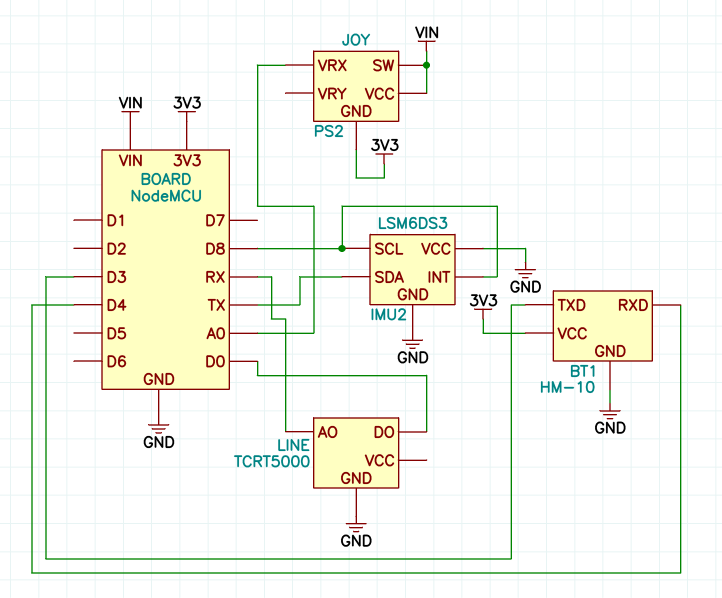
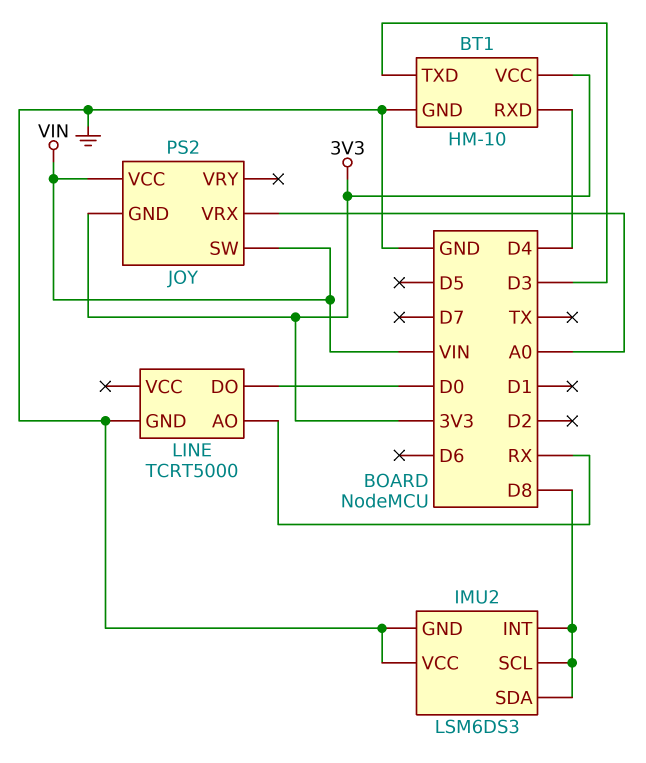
IMU2 pin SDA: TX -> D8

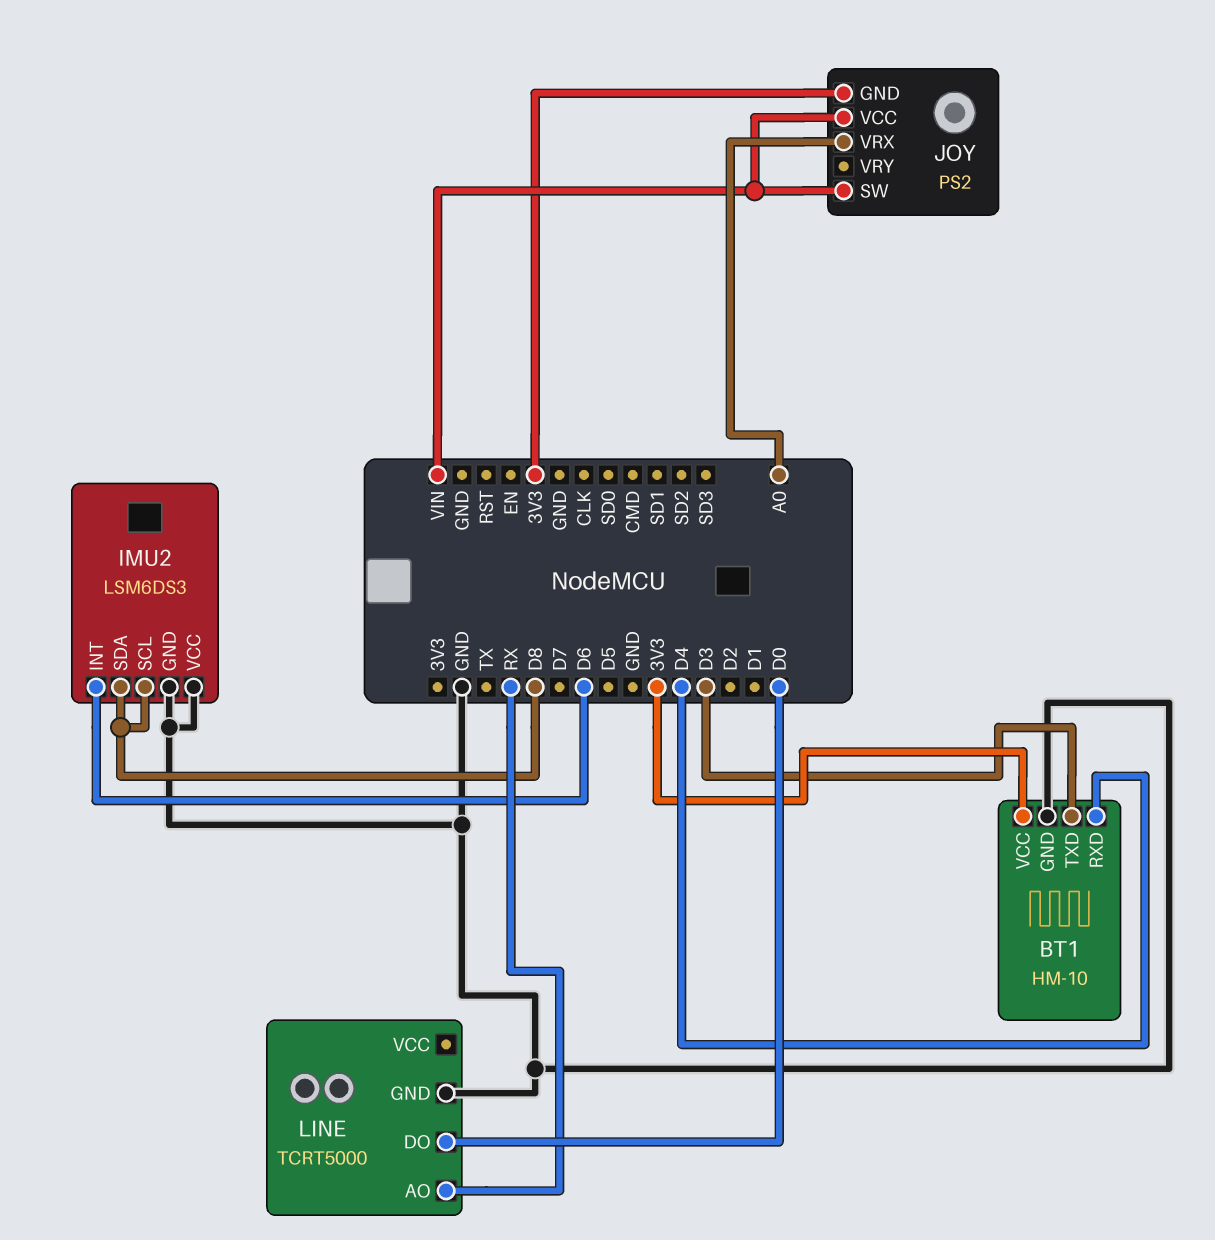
IMU2 pin INT: D8 -> D6

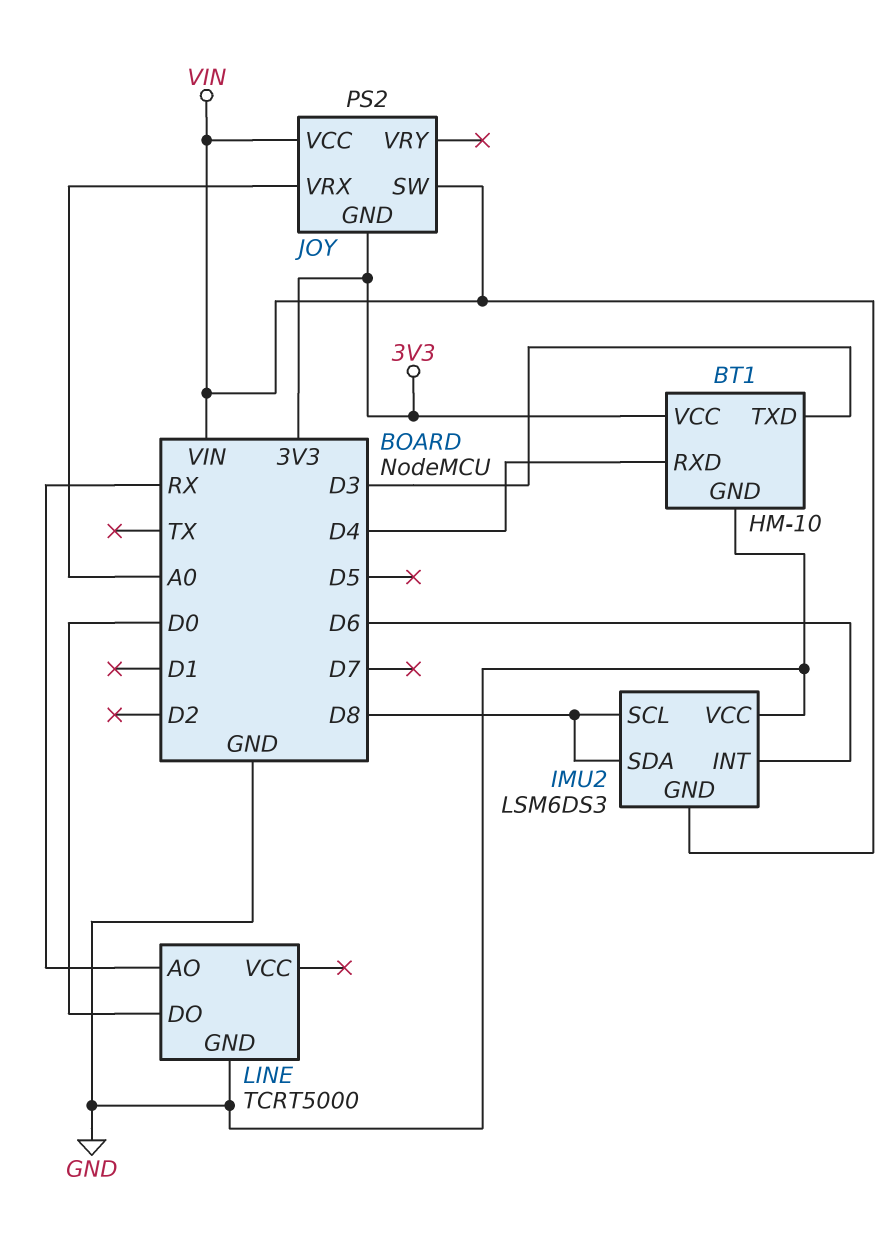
IMU2 pin GND: GND -> VIN

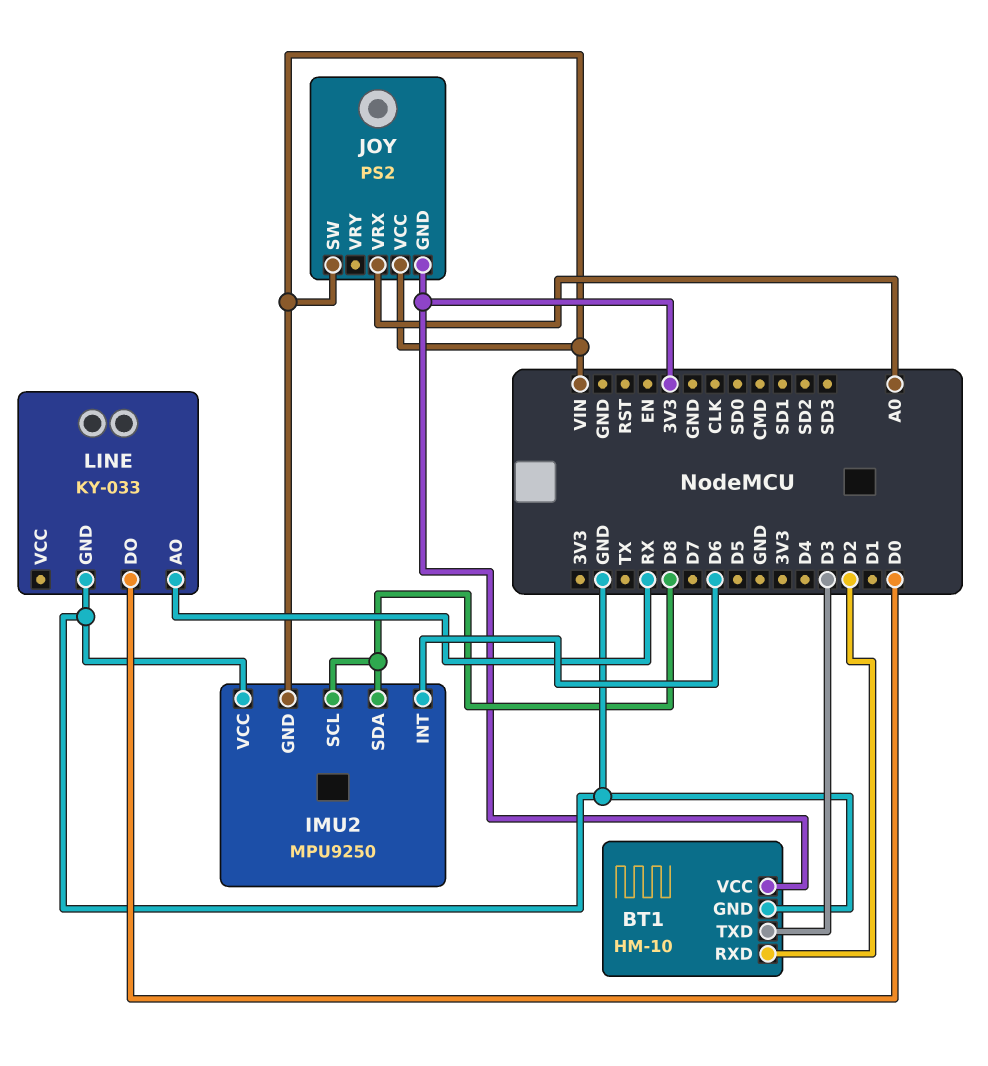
BT1 pin RXD: D4 -> D2
IMU2: LSM6DS3 -> MPU9250
LINE: TCRT5000 -> KY-033

